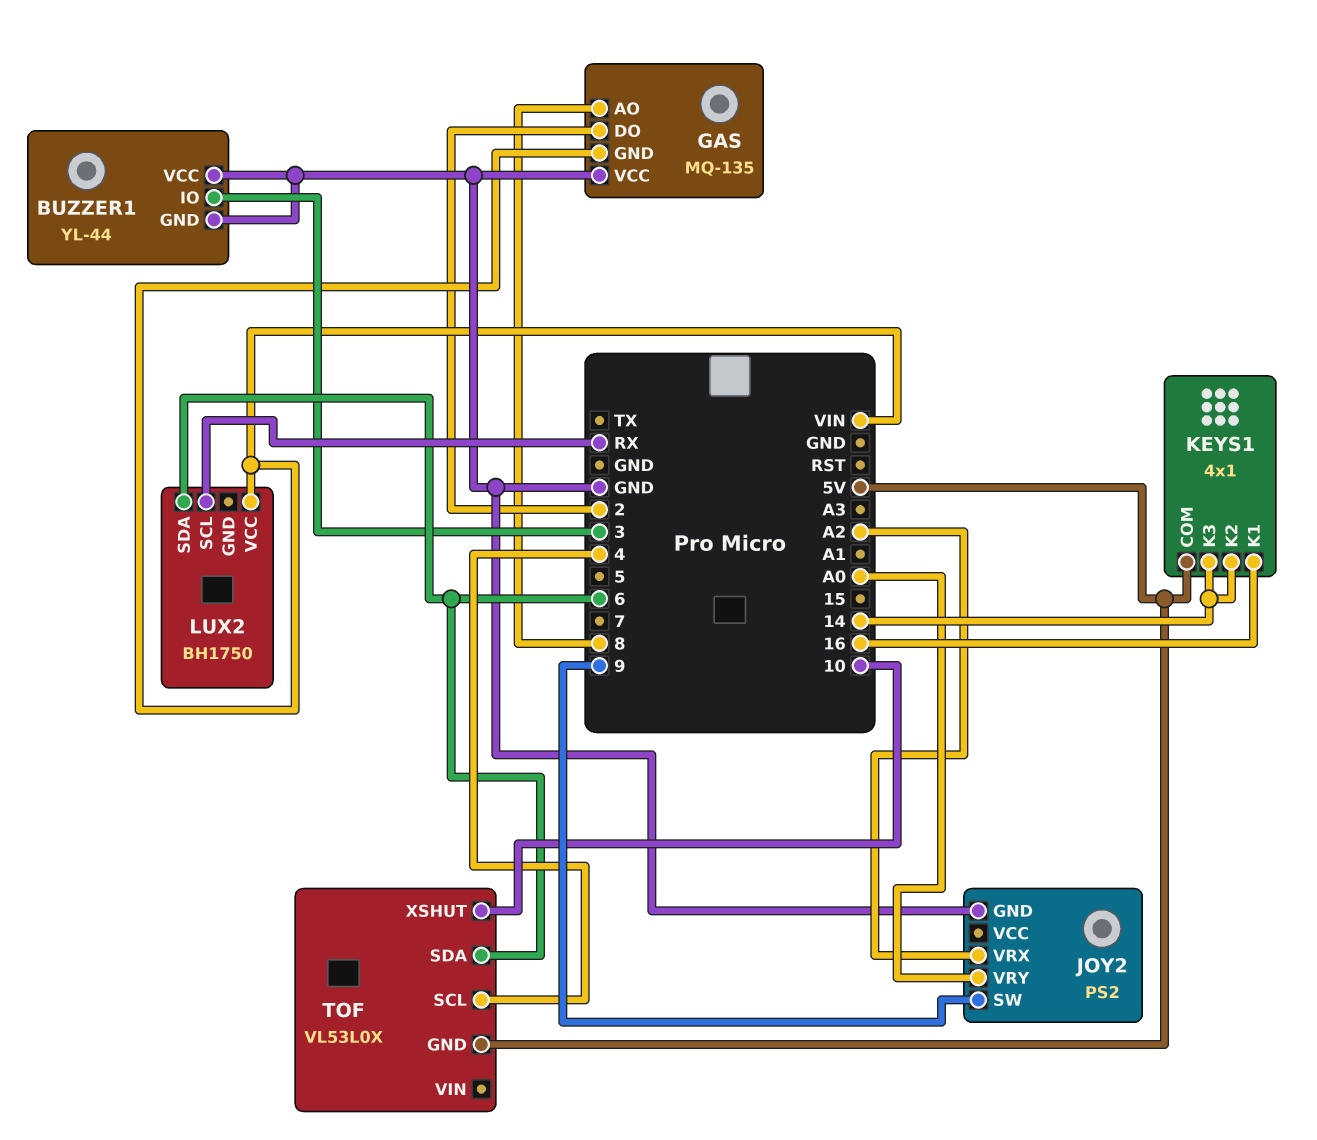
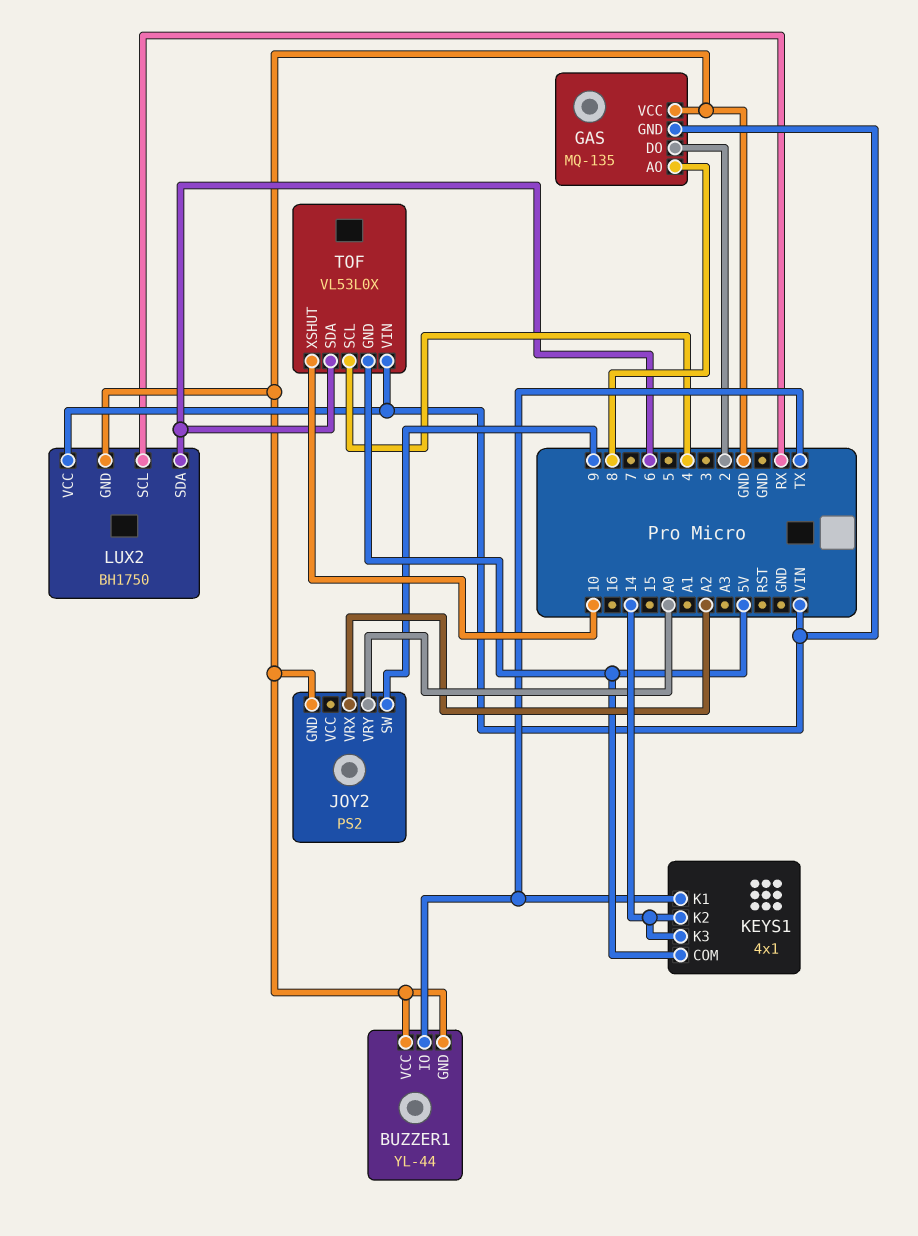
BUZZER1 pin IO: 3 -> TX
KEYS1 pin K1: 16 -> TX
LUX2 pin GND: none -> GND
TOF pin VIN: none -> VIN

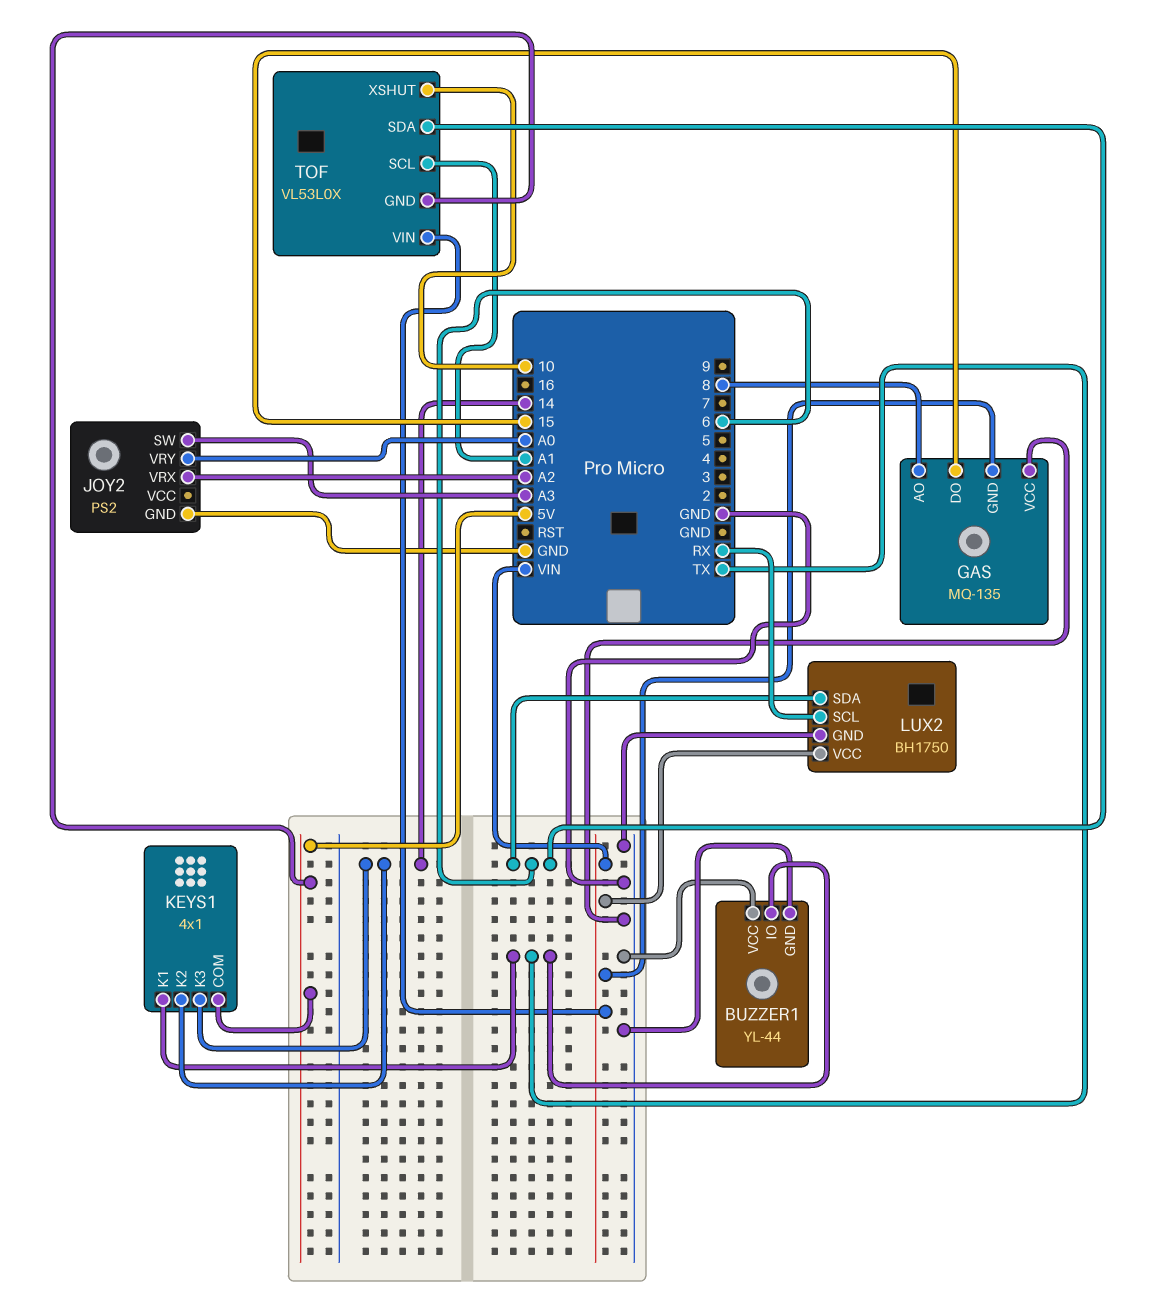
GAS pin DO: 2 -> 15
JOY2 pin SW: 9 -> A3
TOF pin SCL: 4 -> A1

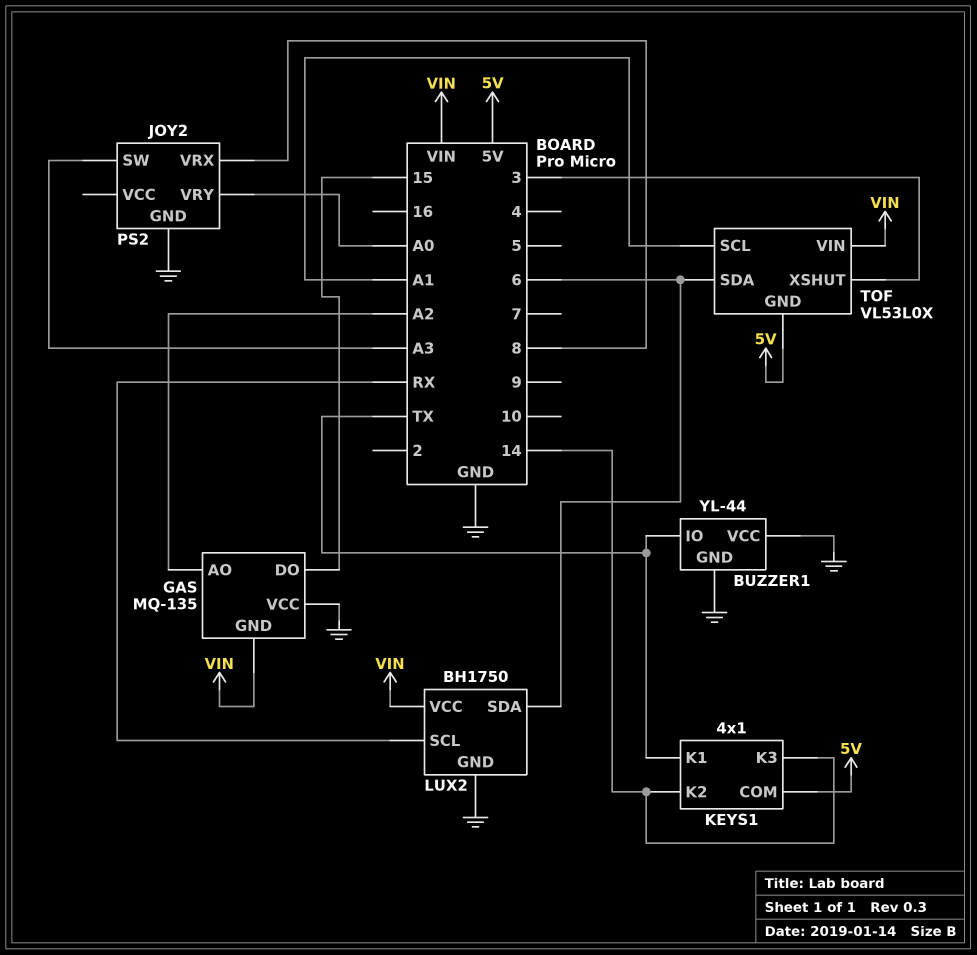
GAS pin AO: 8 -> A2
JOY2 pin VRX: A2 -> 8
TOF pin XSHUT: 10 -> 3

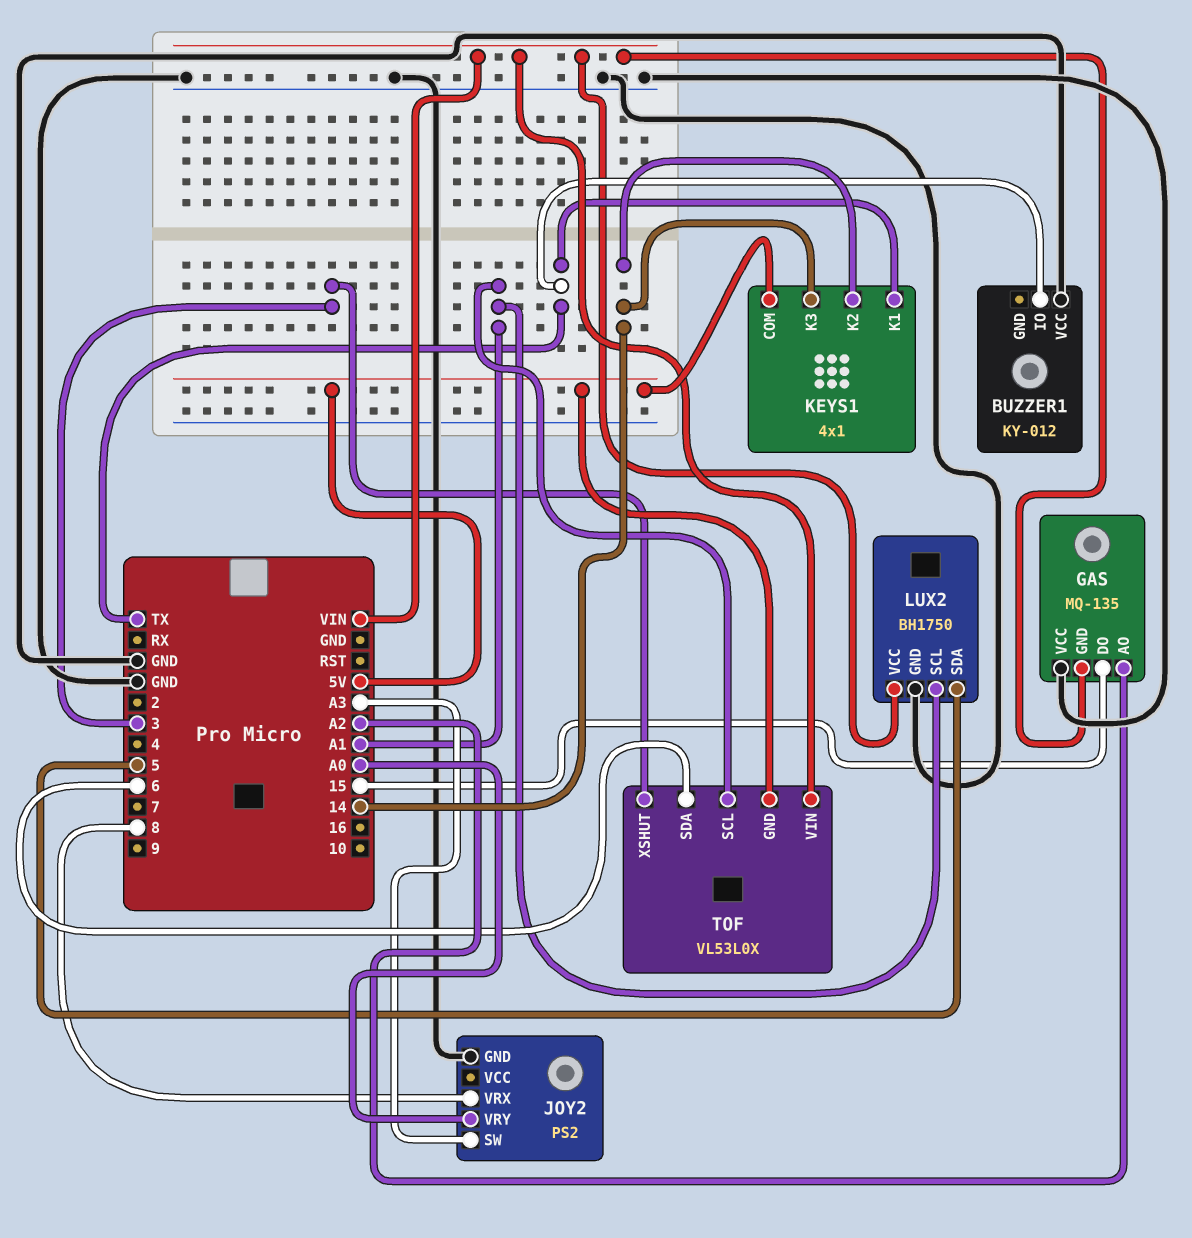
BUZZER1: YL-44 -> KY-012
BUZZER1 pin GND: GND -> none
LUX2 pin SCL: RX -> A1
LUX2 pin SDA: 6 -> 5

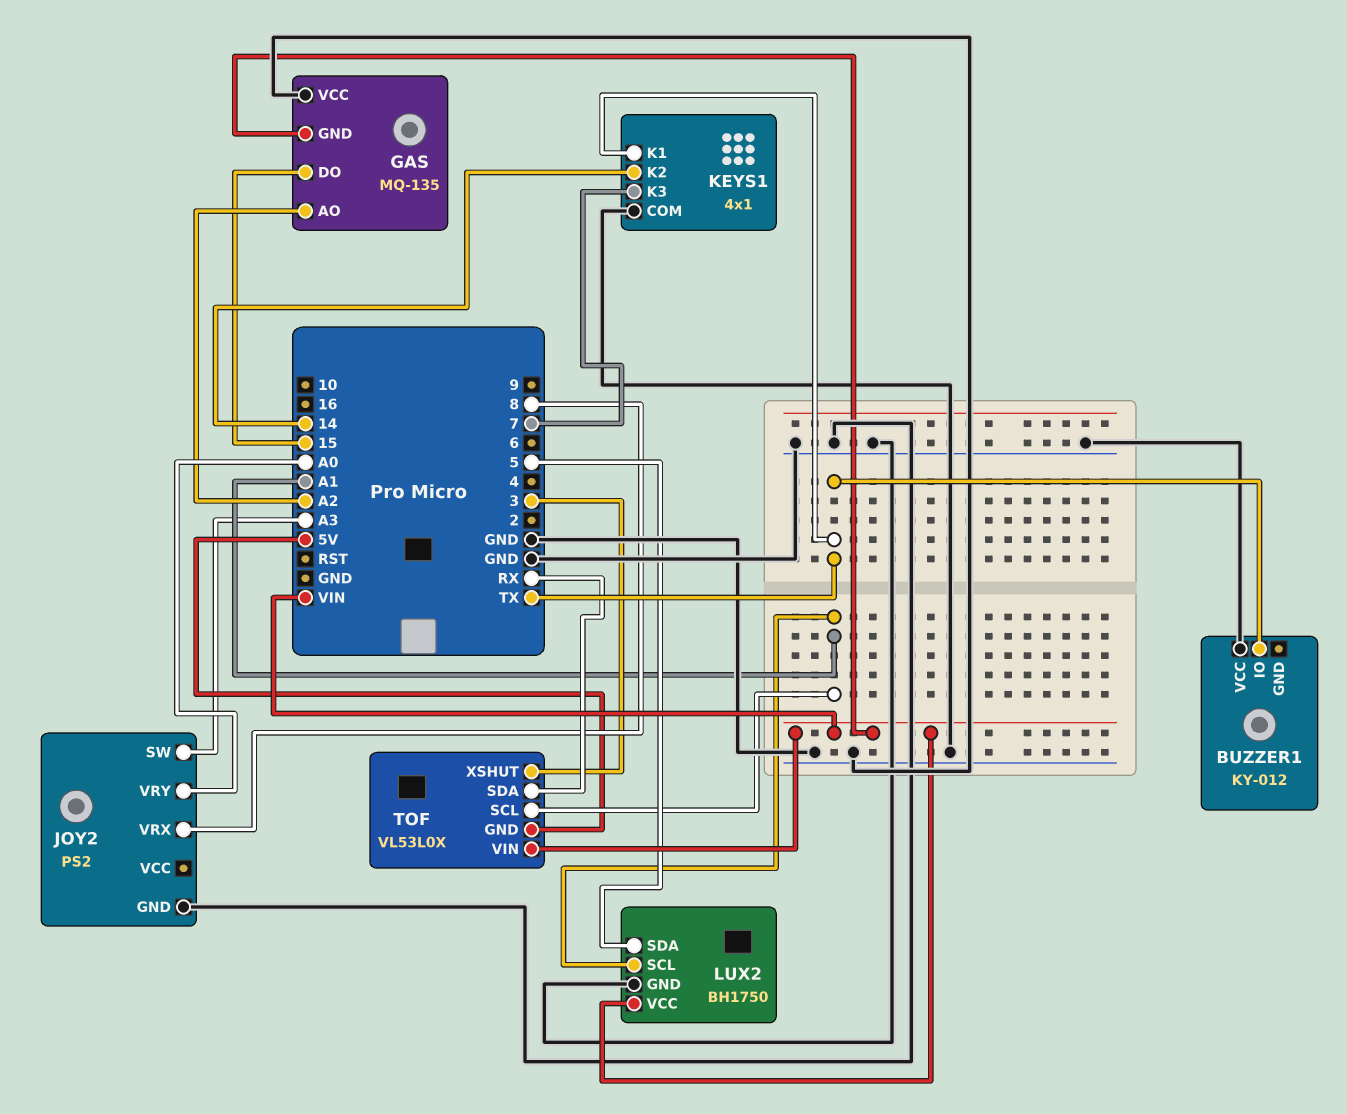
KEYS1 pin COM: 5V -> GND
KEYS1 pin K3: 14 -> 7
TOF pin SDA: 6 -> RX

